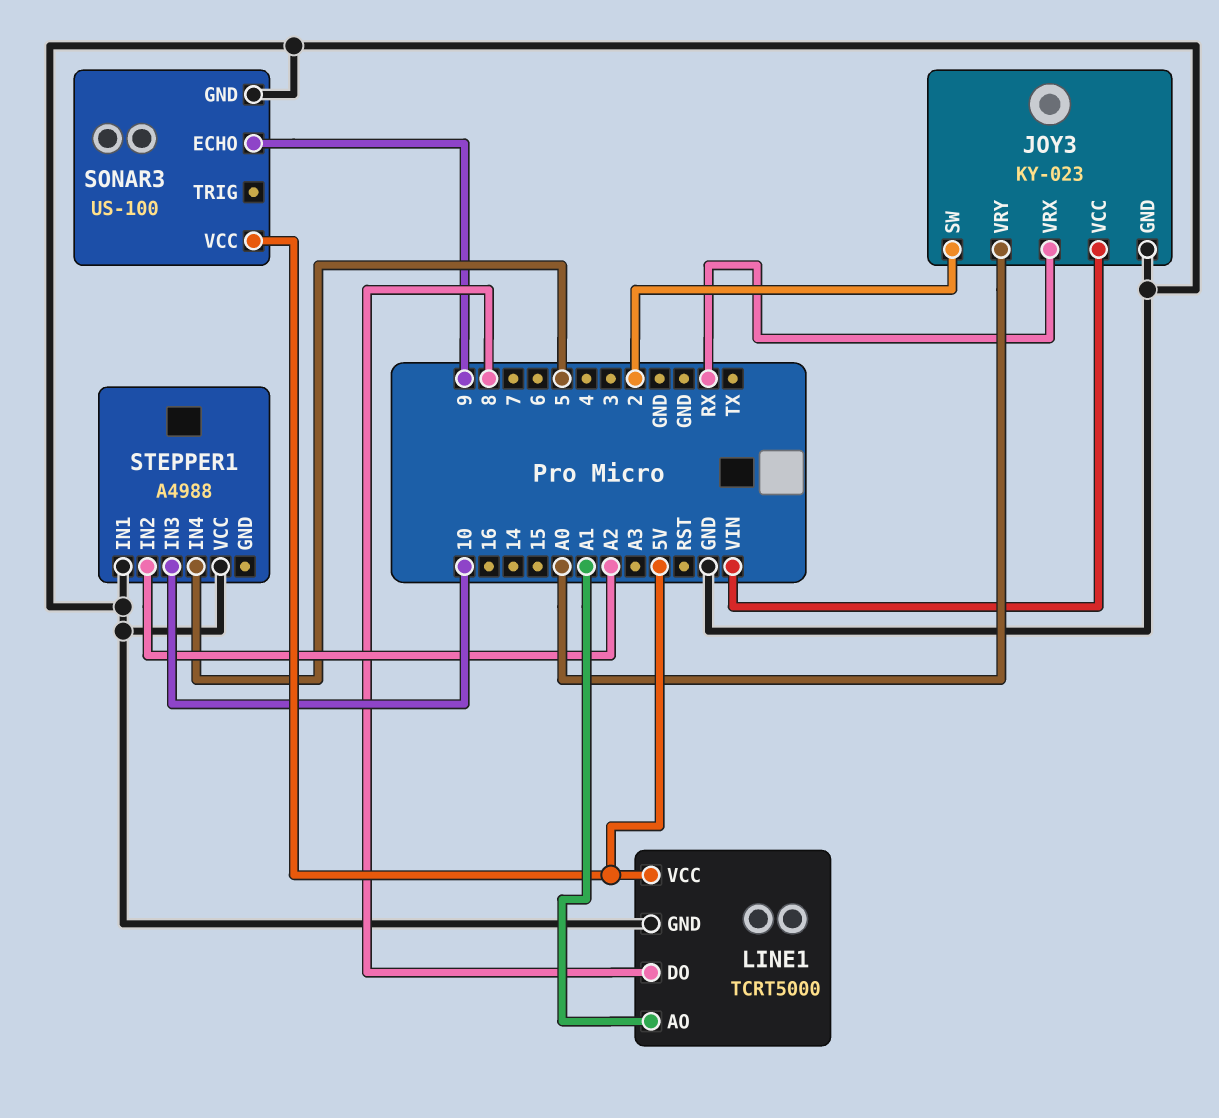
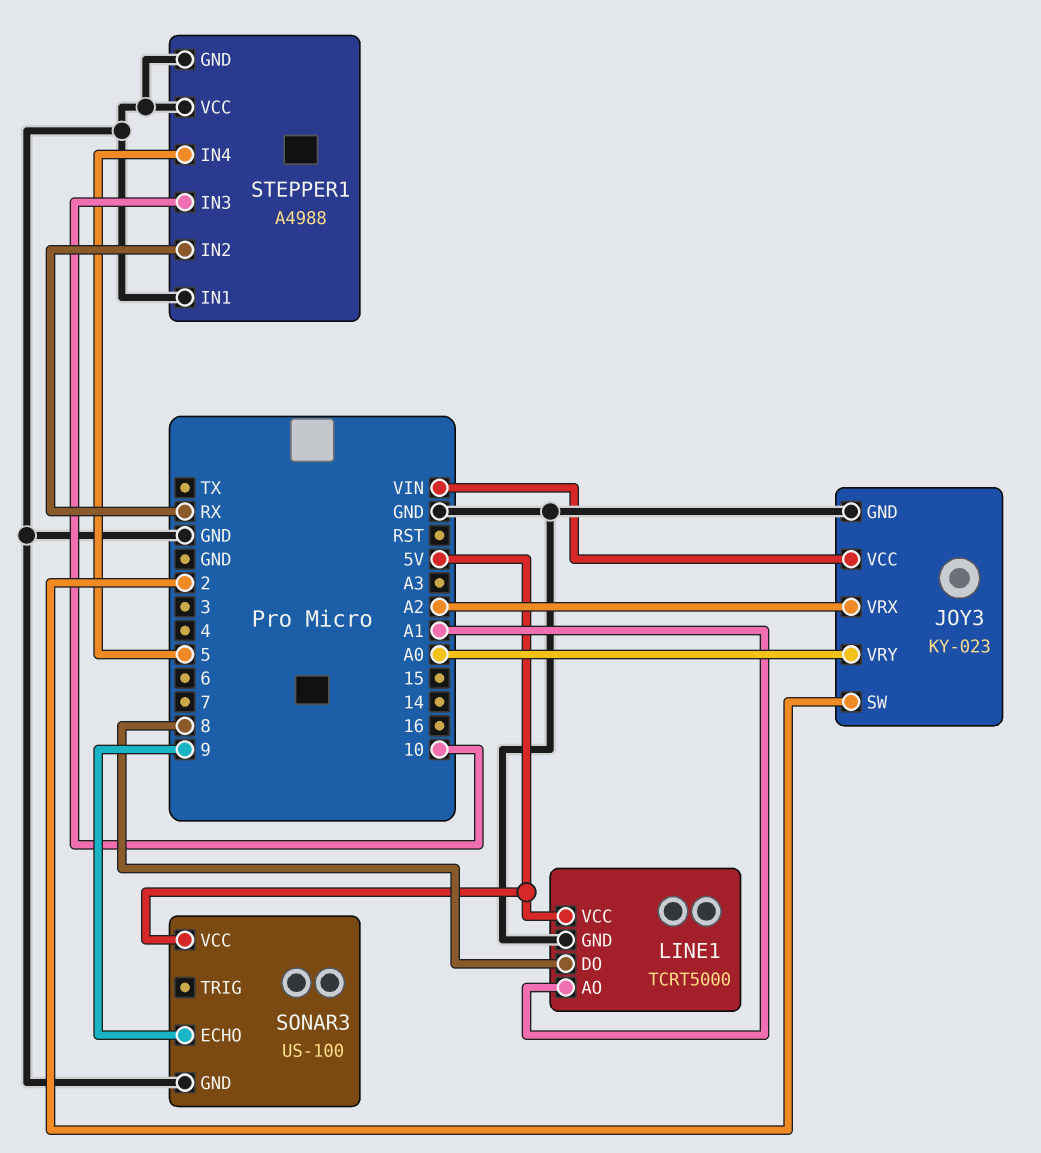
JOY3 pin VRX: RX -> A2
STEPPER1 pin GND: none -> GND
STEPPER1 pin IN2: A2 -> RX

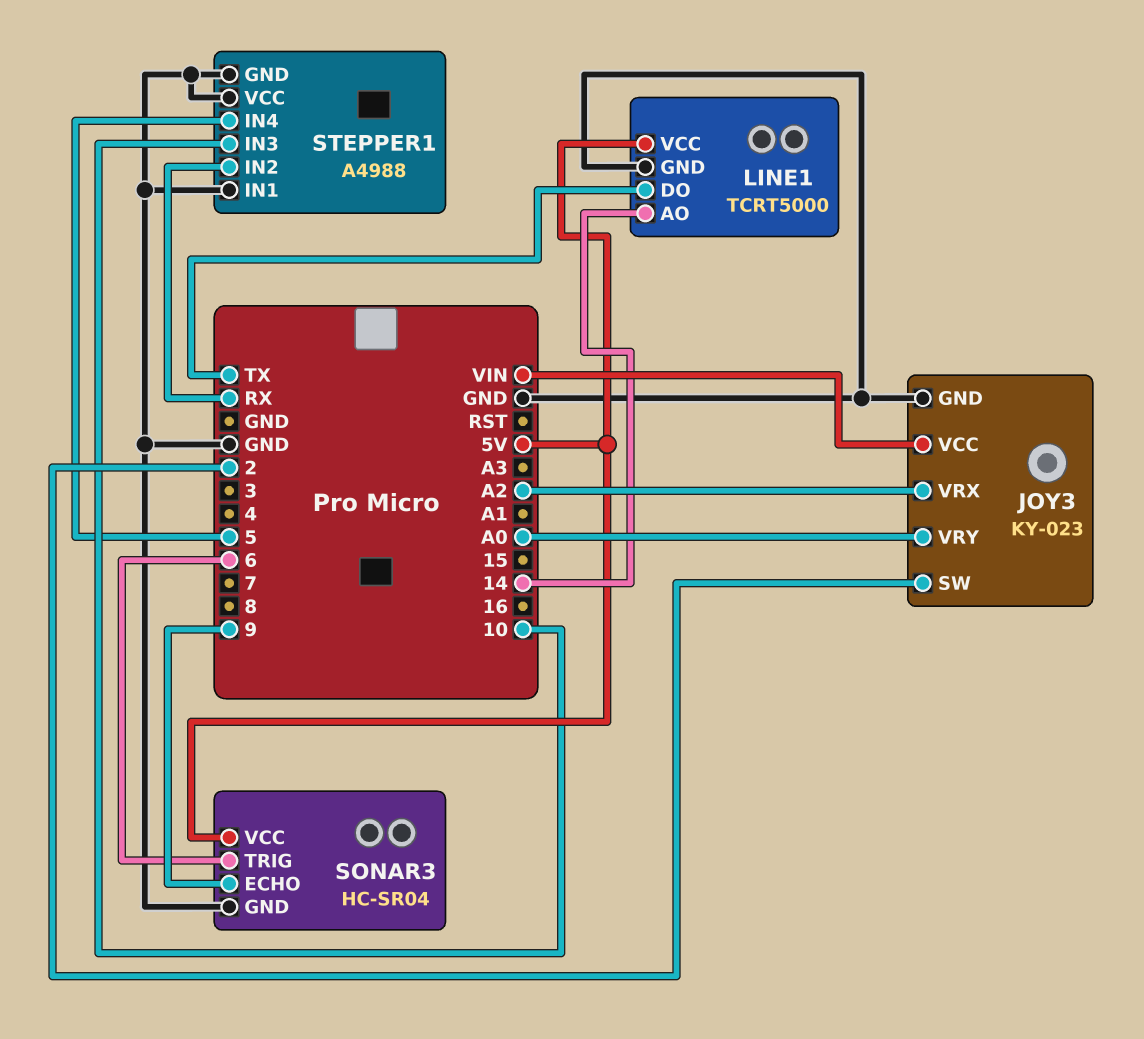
LINE1 pin AO: A1 -> 14
LINE1 pin DO: 8 -> TX
SONAR3: US-100 -> HC-SR04
SONAR3 pin TRIG: none -> 6

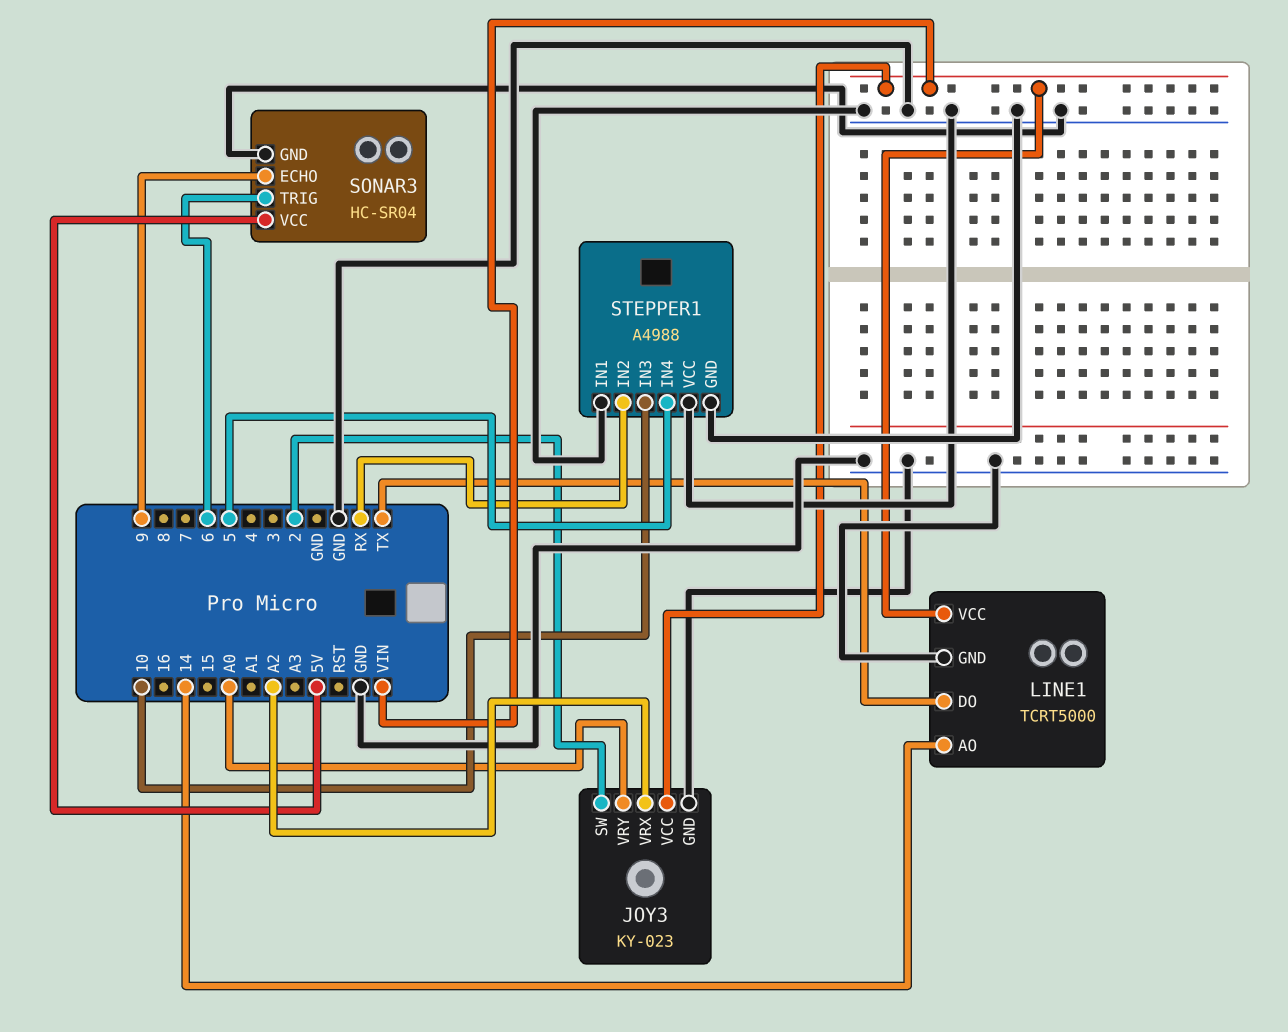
LINE1 pin VCC: 5V -> VIN

